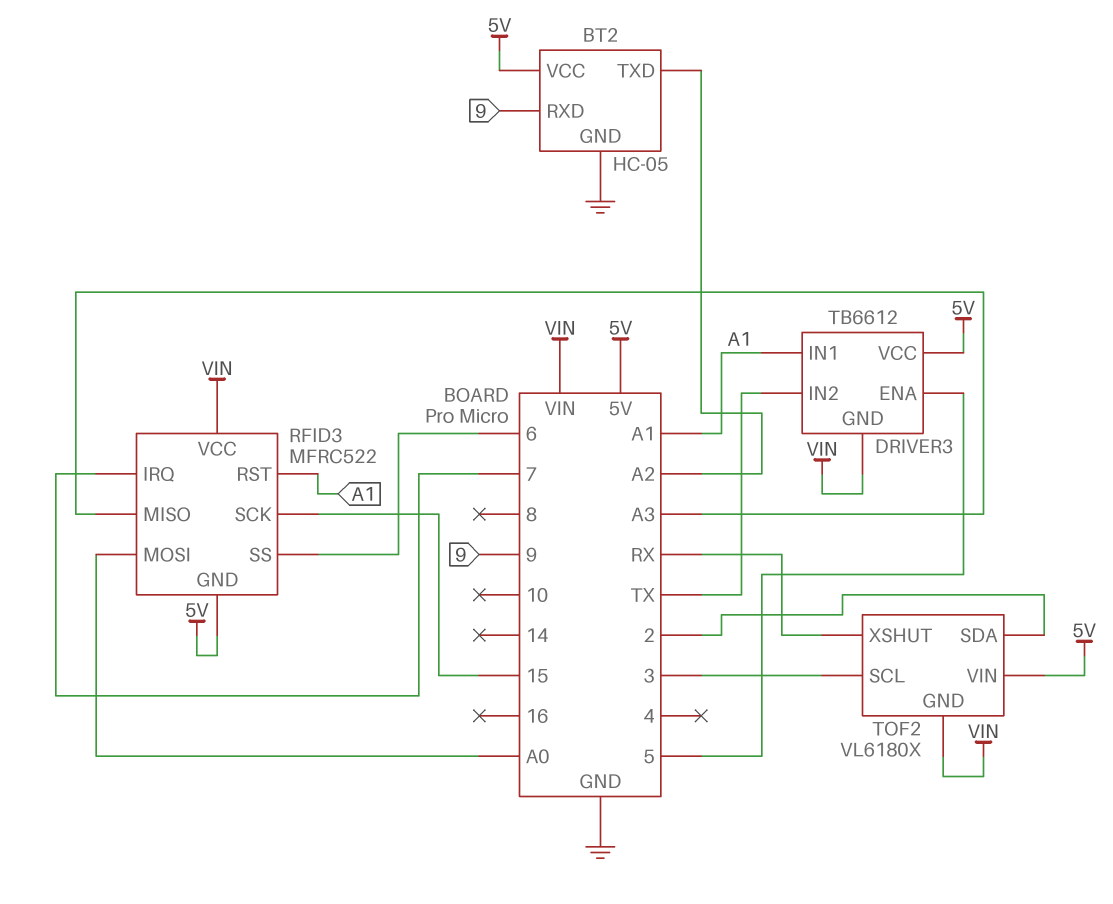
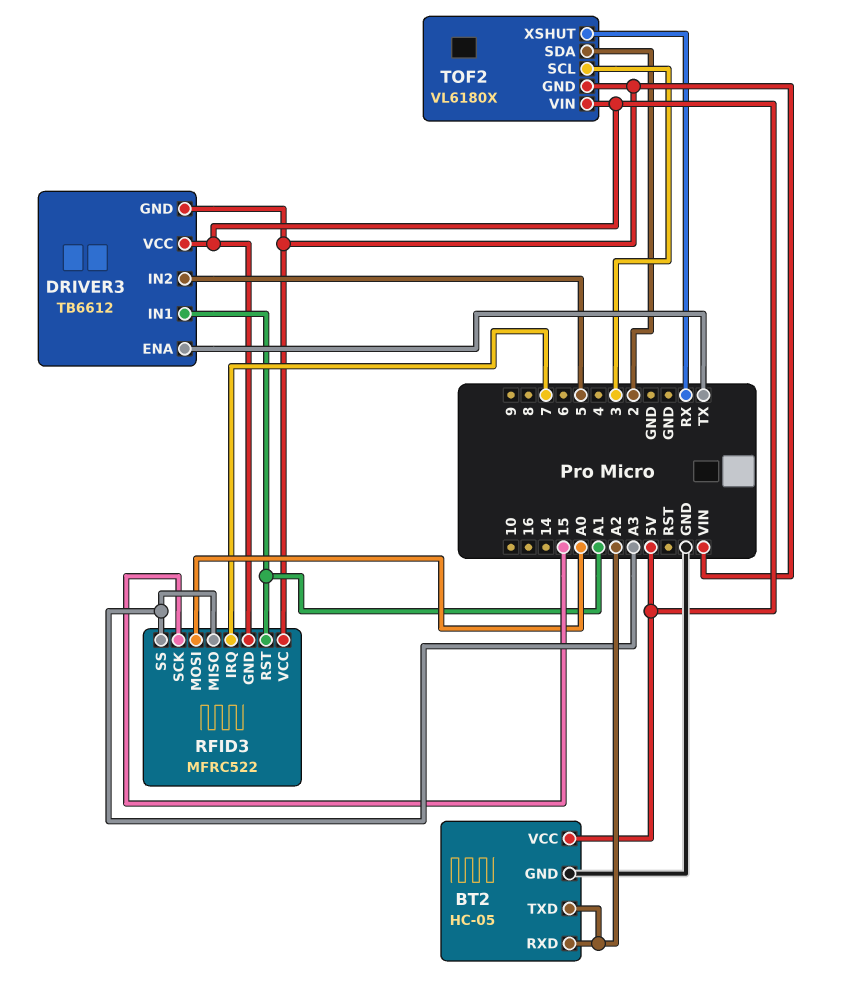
BT2 pin RXD: 9 -> A2
DRIVER3 pin ENA: 5 -> TX
DRIVER3 pin IN2: TX -> 5
RFID3 pin SS: 6 -> A3

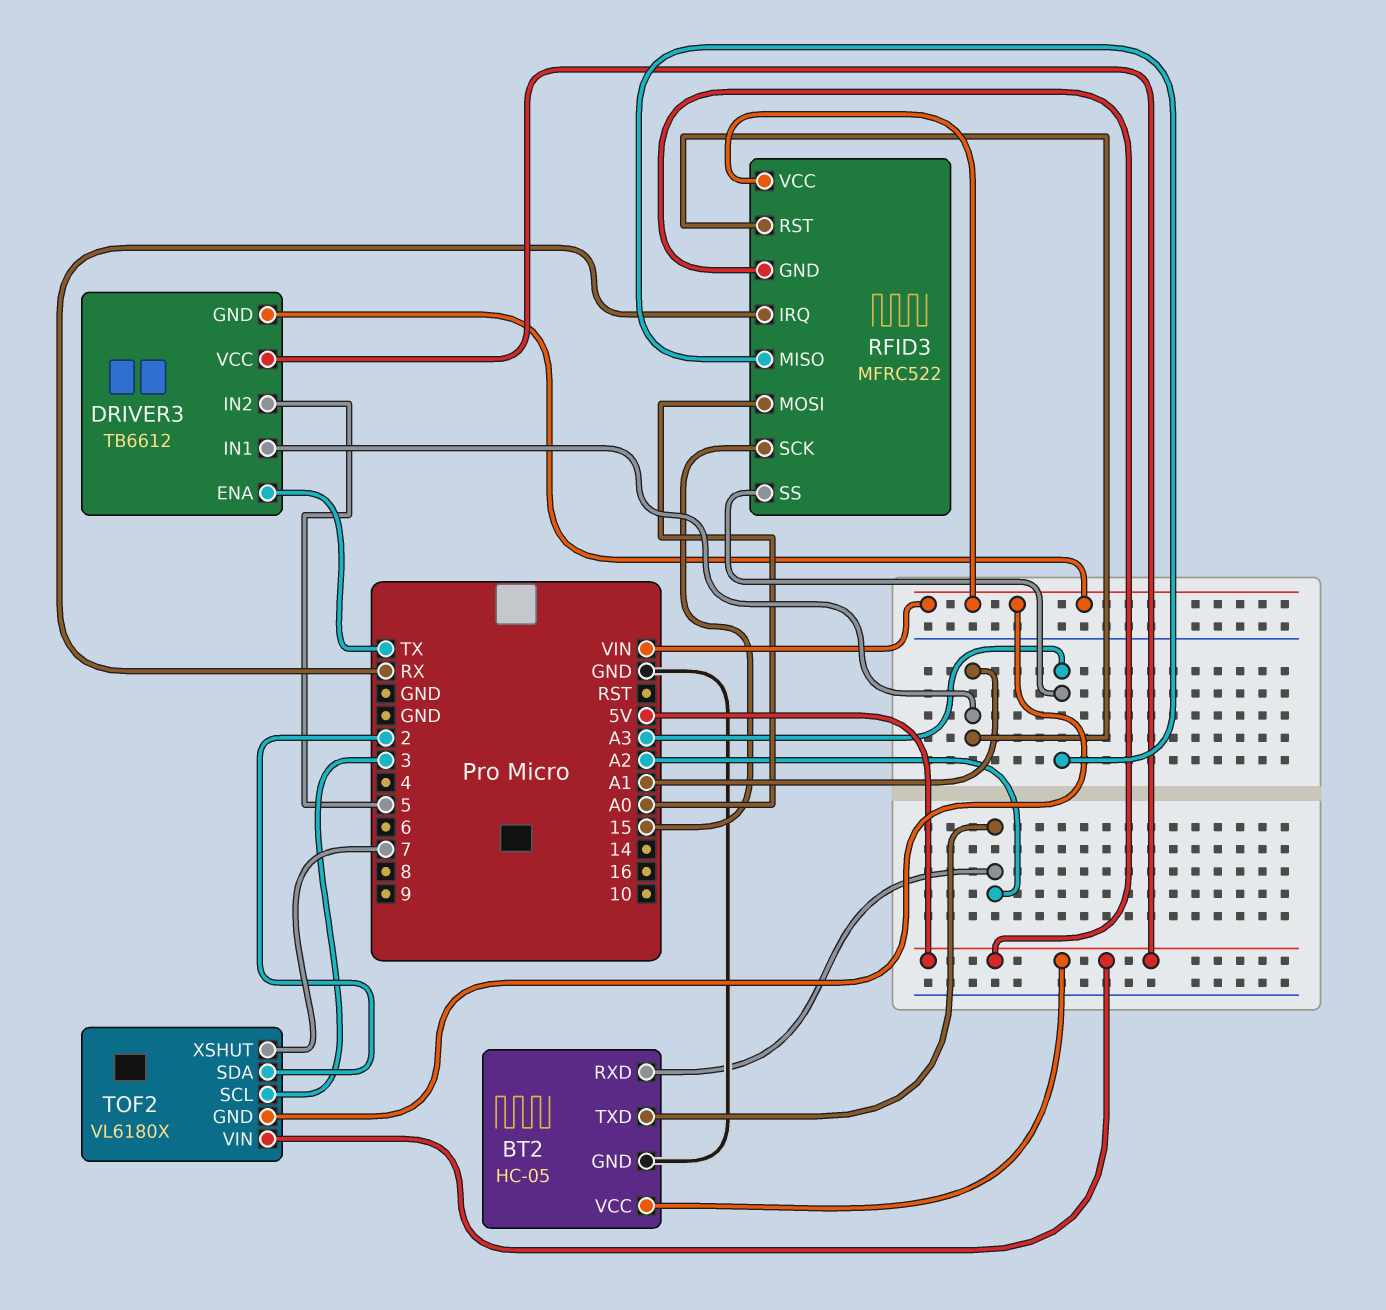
RFID3 pin IRQ: 7 -> RX
TOF2 pin XSHUT: RX -> 7

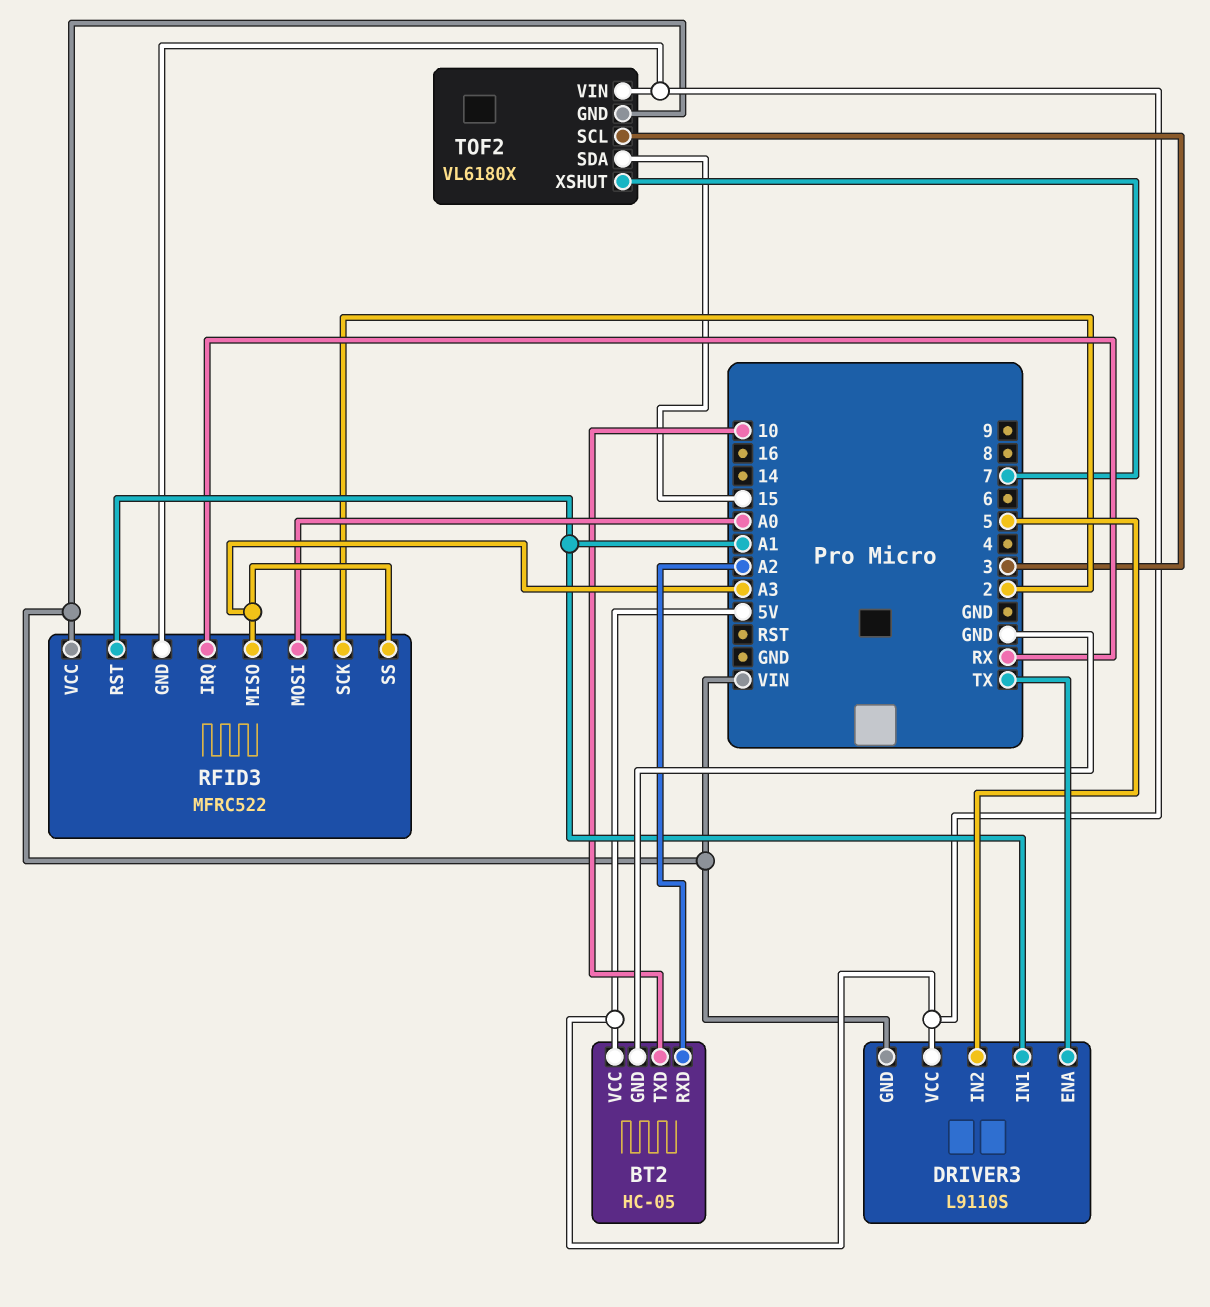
BT2 pin TXD: A2 -> 10
DRIVER3: TB6612 -> L9110S
RFID3 pin SCK: 15 -> 2
TOF2 pin SDA: 2 -> 15

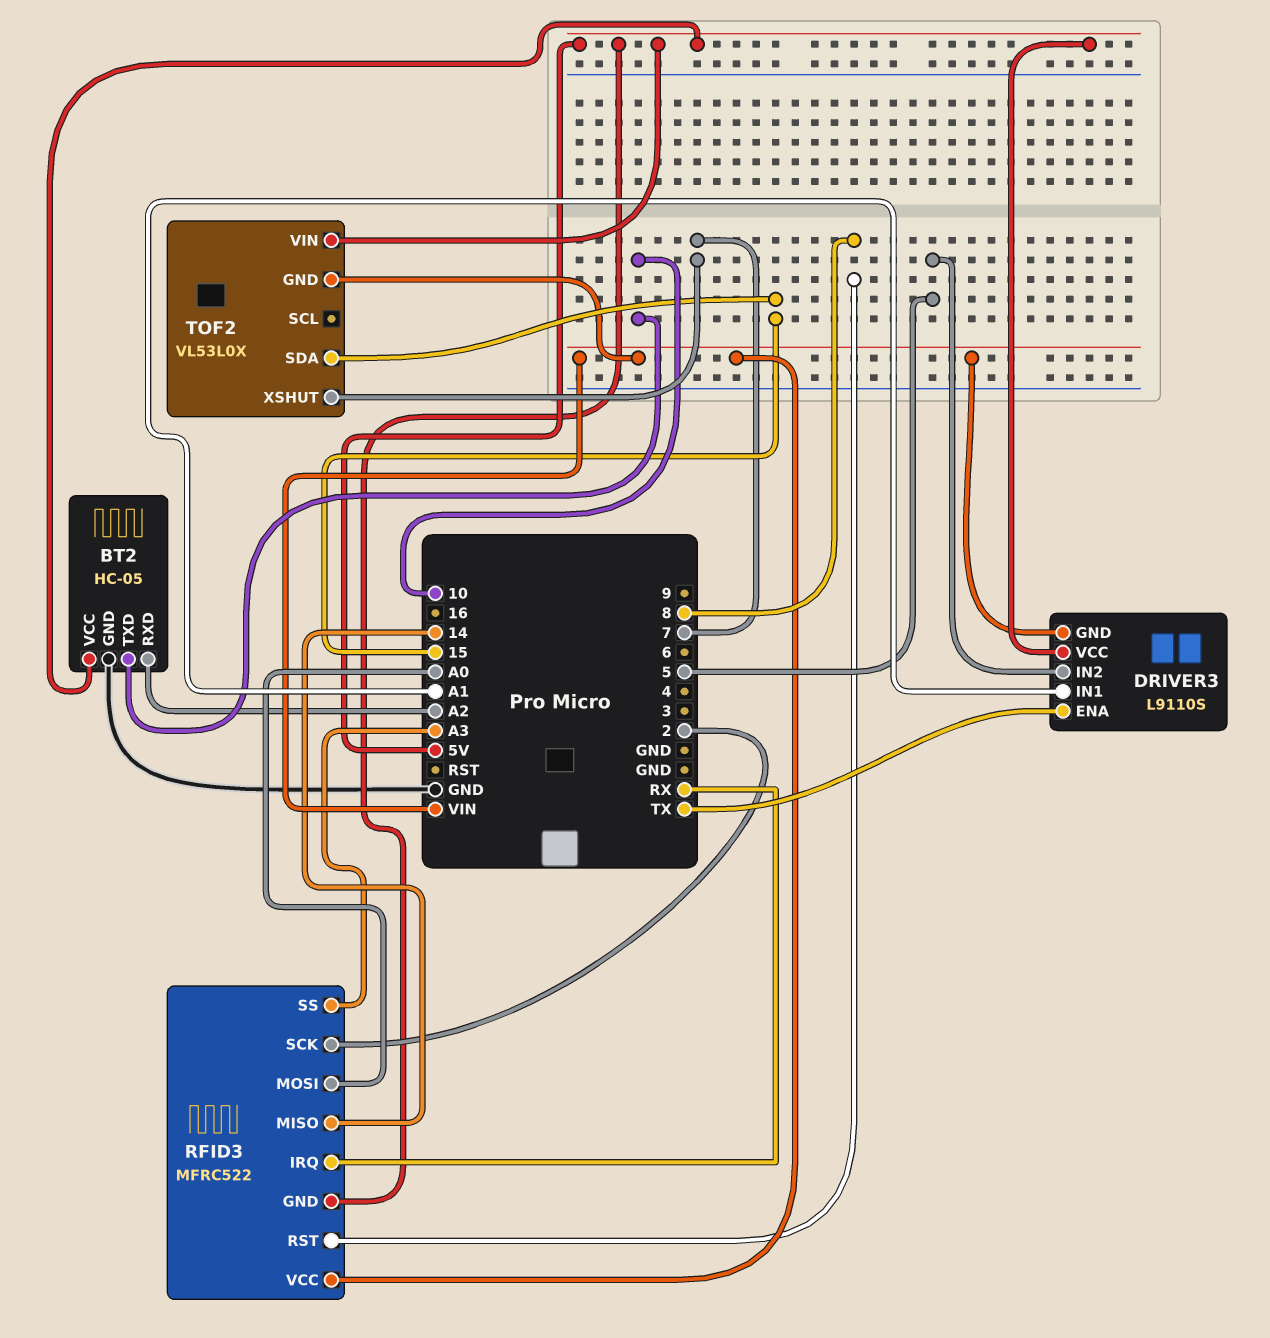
RFID3 pin MISO: A3 -> 14
RFID3 pin RST: A1 -> 8
TOF2: VL6180X -> VL53L0X
TOF2 pin SCL: 3 -> none

